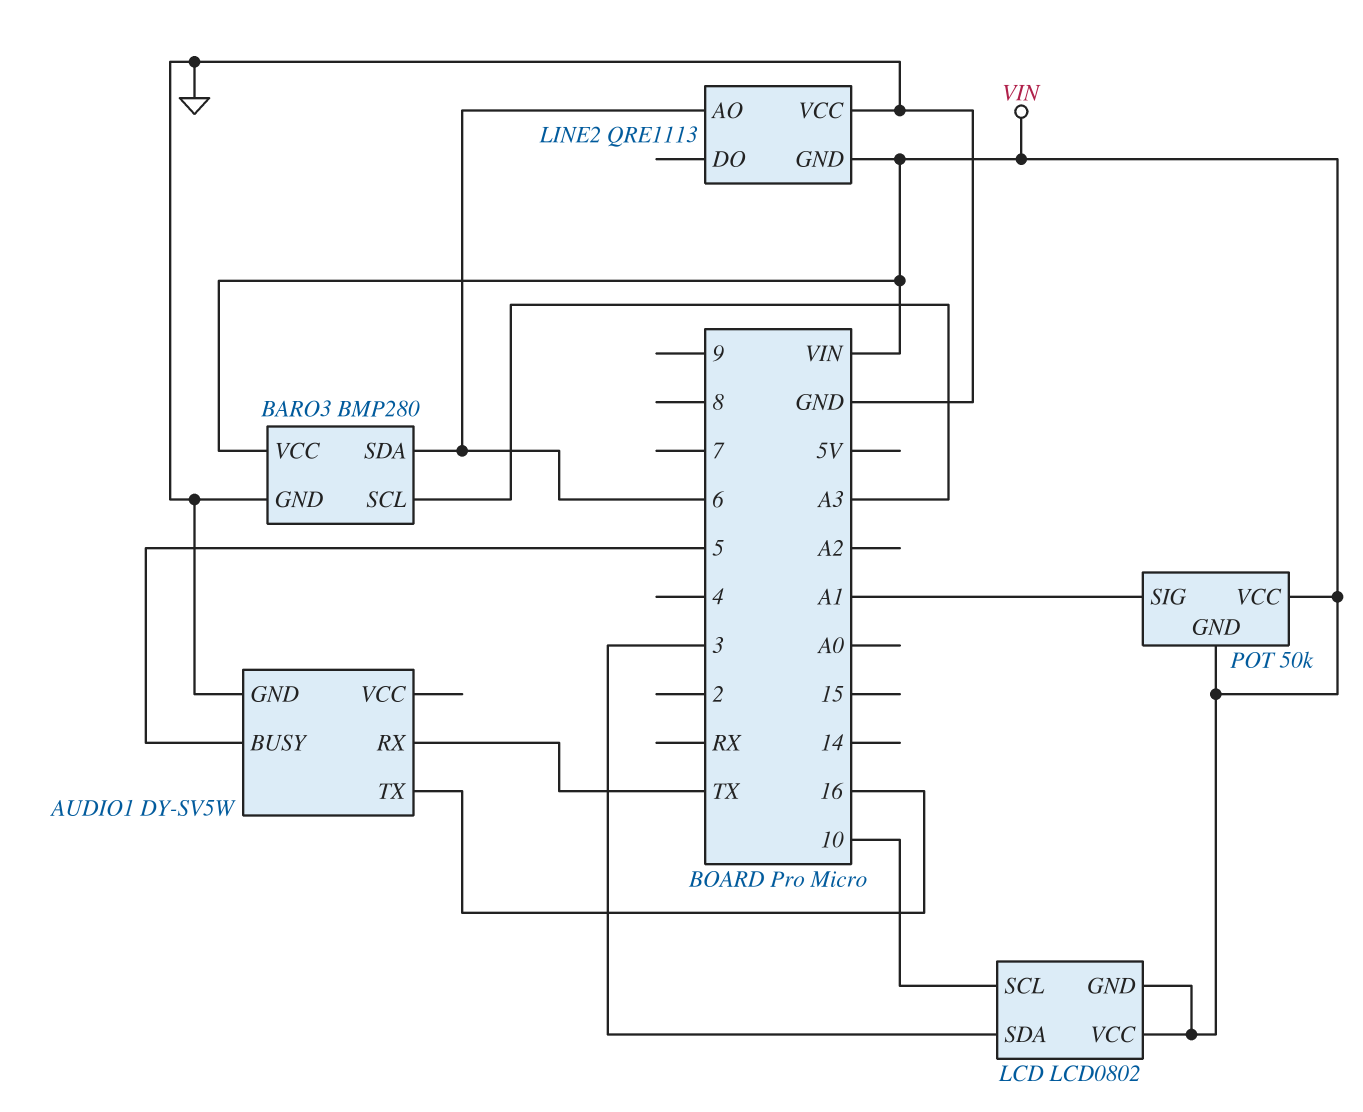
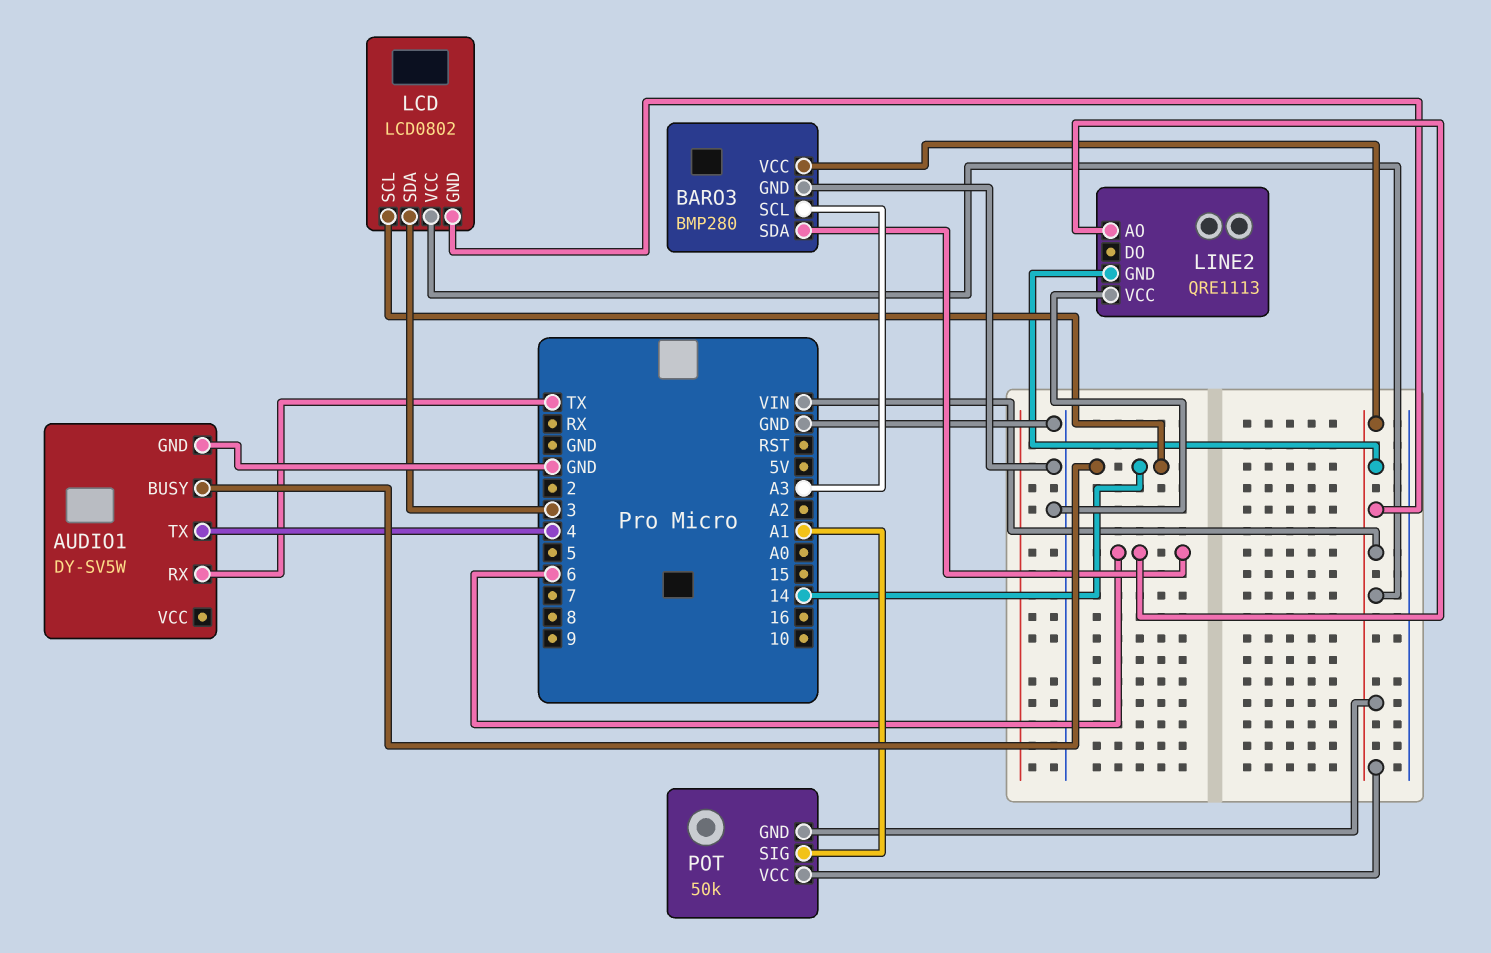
AUDIO1 pin BUSY: 5 -> 14
AUDIO1 pin TX: 16 -> 4
LCD pin SCL: 10 -> 14

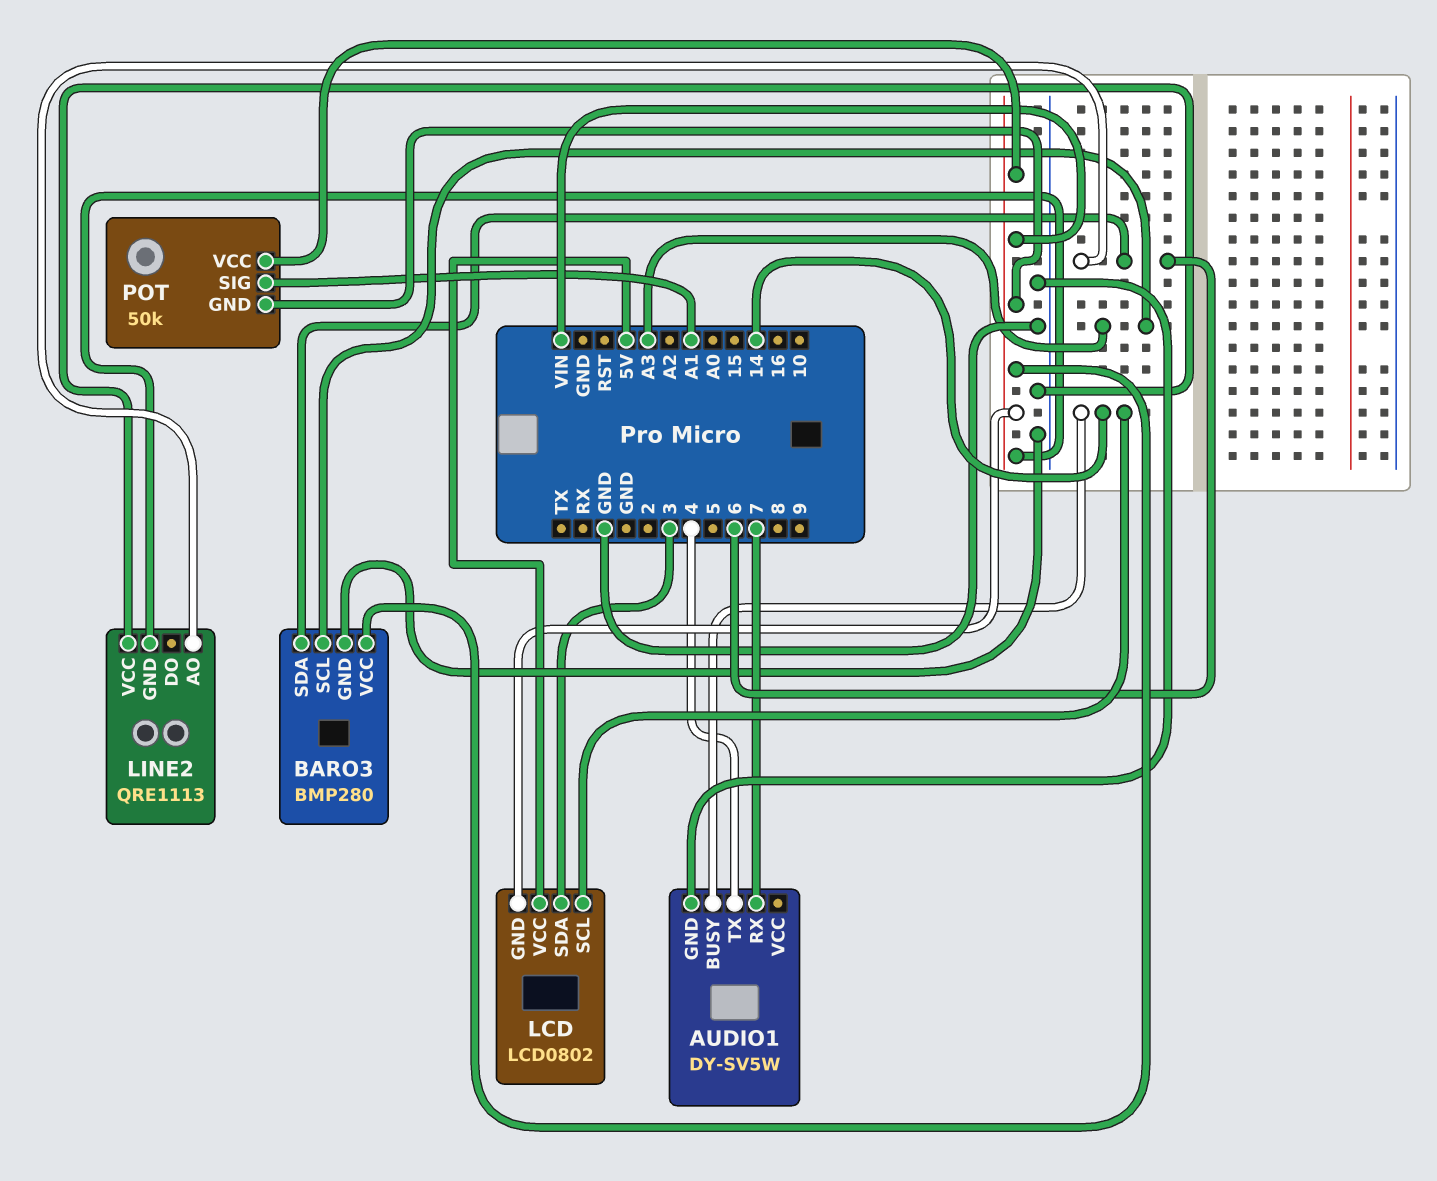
AUDIO1 pin RX: TX -> 7
LCD pin VCC: VIN -> 5V

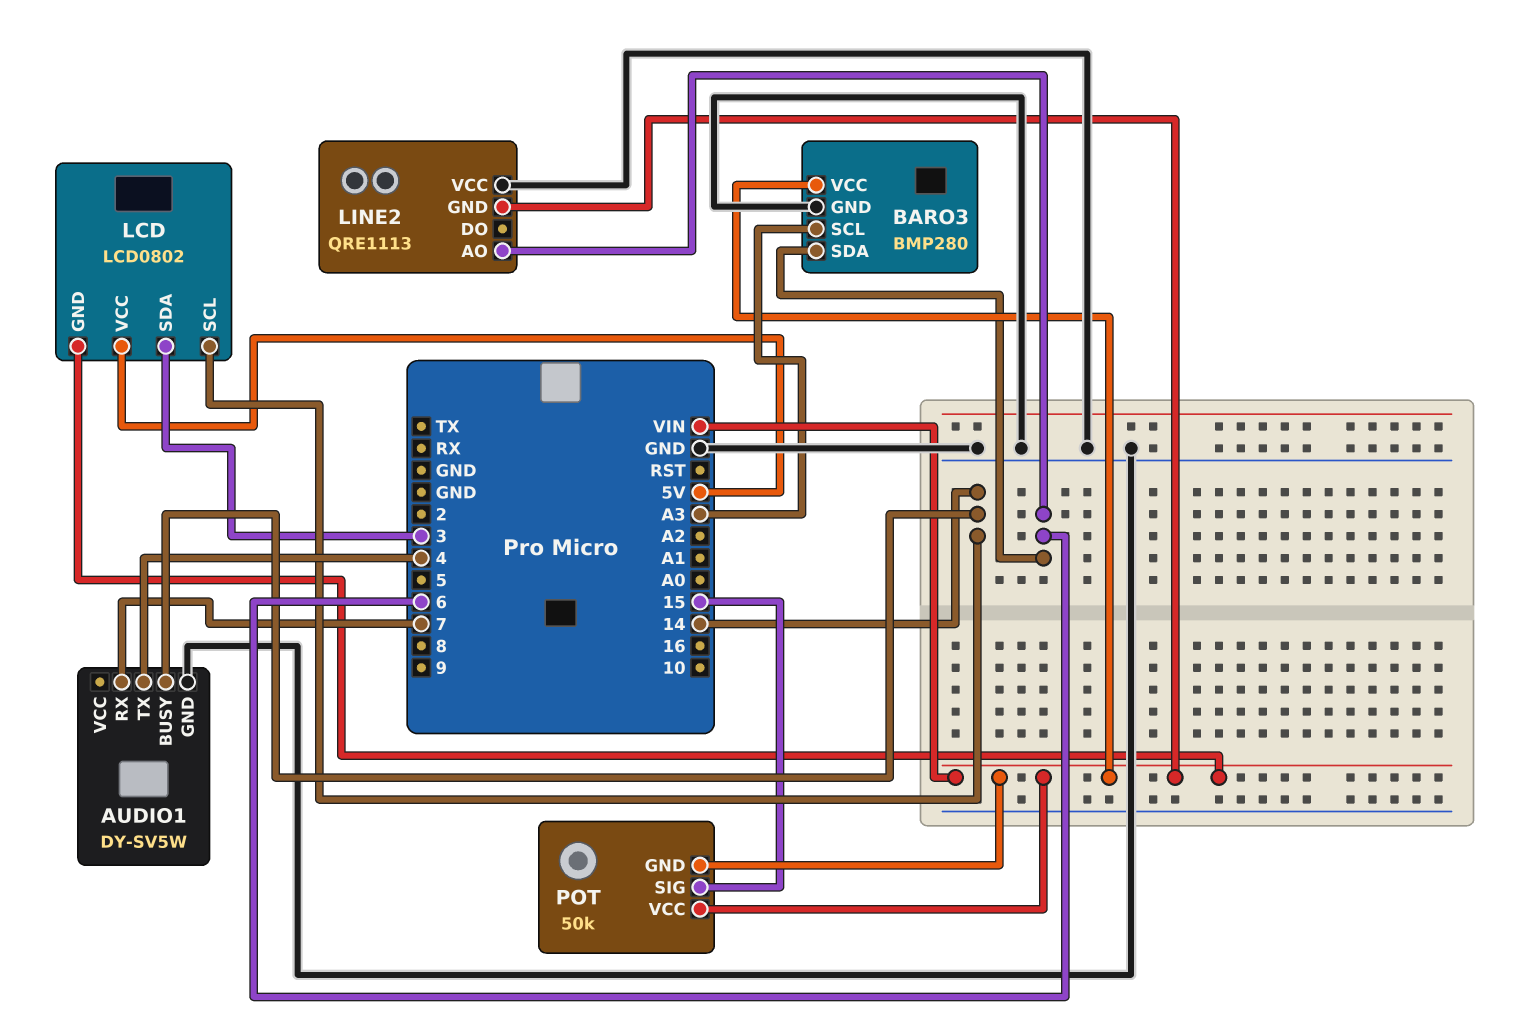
POT pin SIG: A1 -> 15

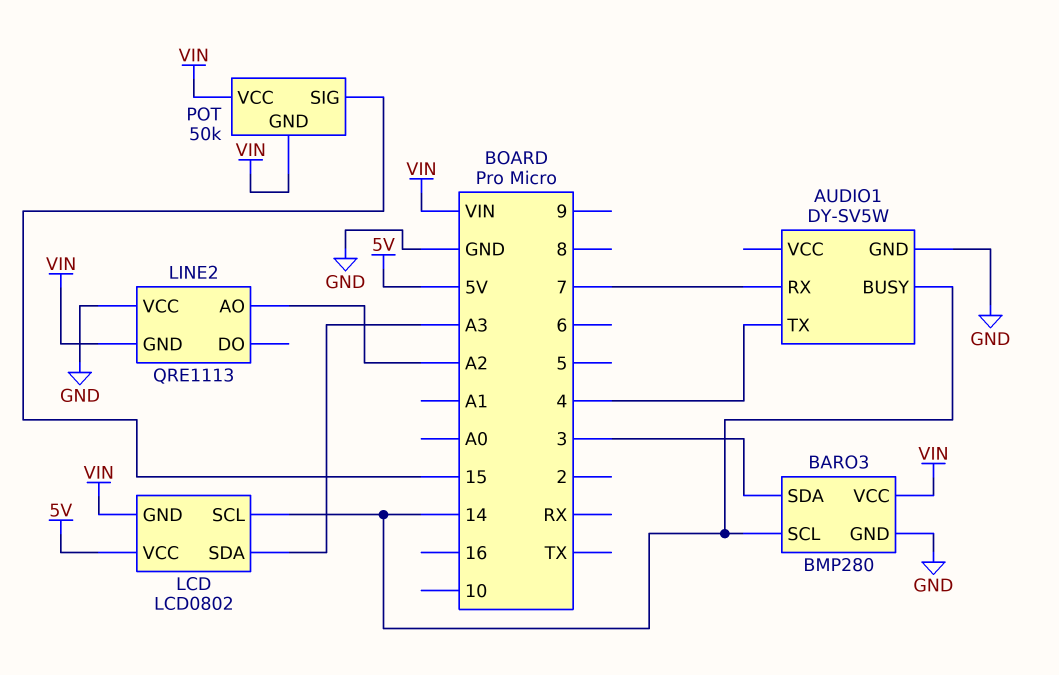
BARO3 pin SCL: A3 -> 14
BARO3 pin SDA: 6 -> 3
LCD pin SDA: 3 -> A3
LINE2 pin AO: 6 -> A2

